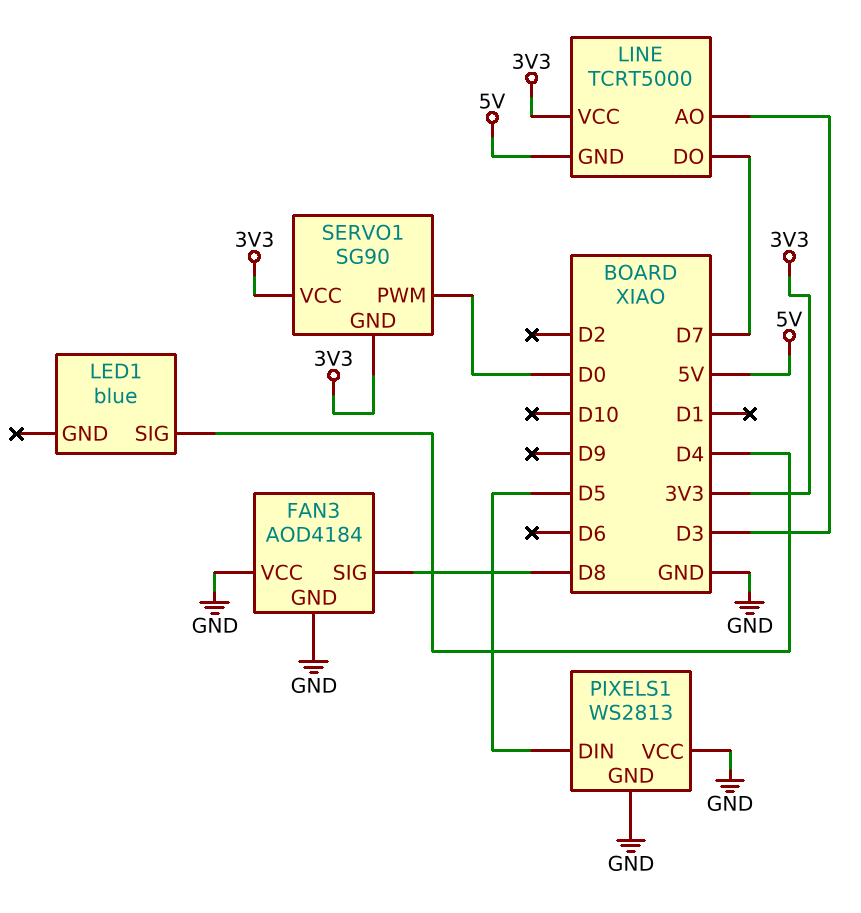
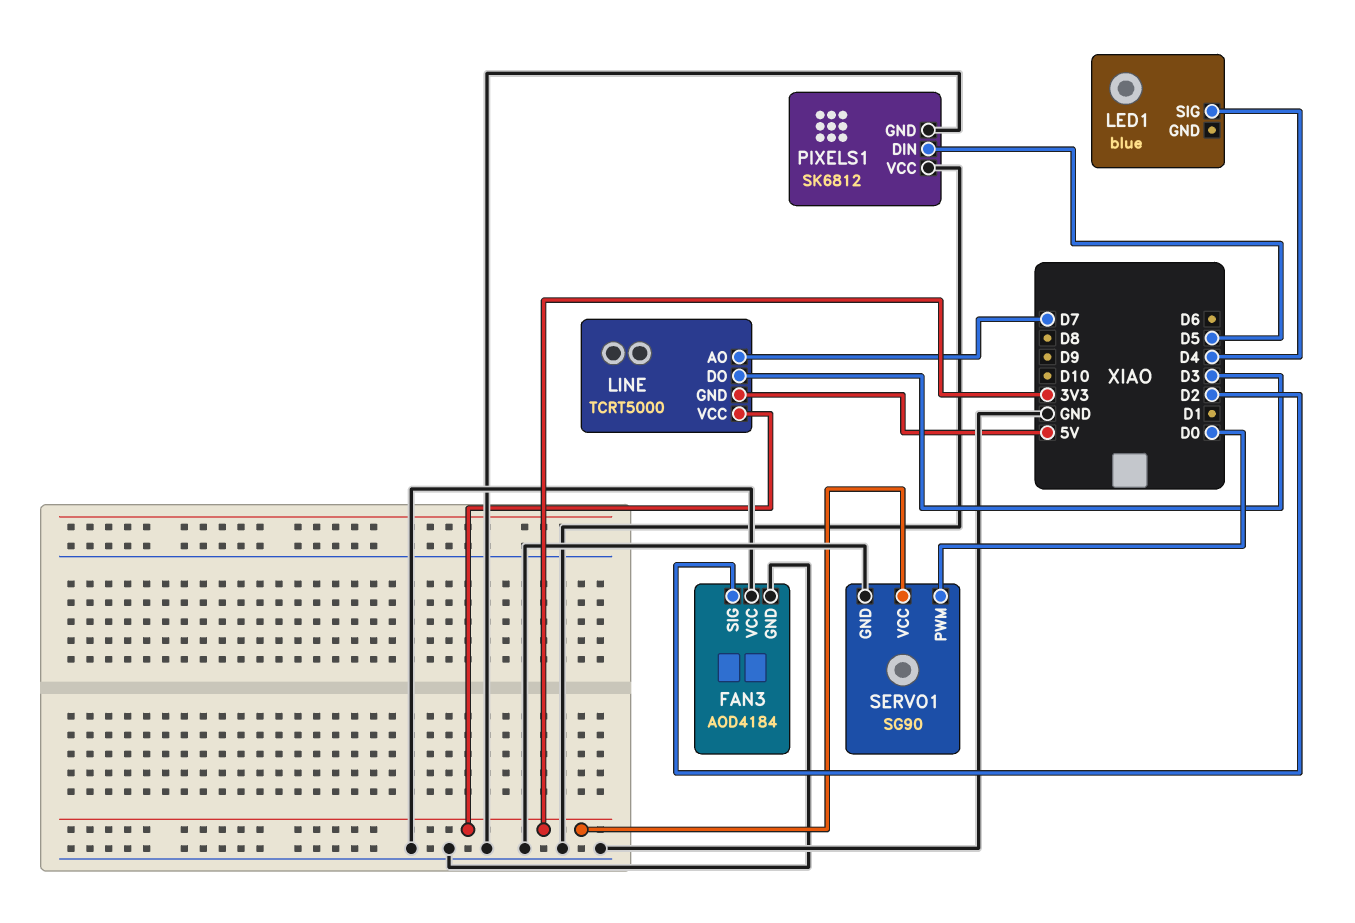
FAN3 pin SIG: D8 -> D2
LINE pin AO: D3 -> D7
LINE pin DO: D7 -> D3
PIXELS1: WS2813 -> SK6812
SERVO1 pin GND: 3V3 -> GND

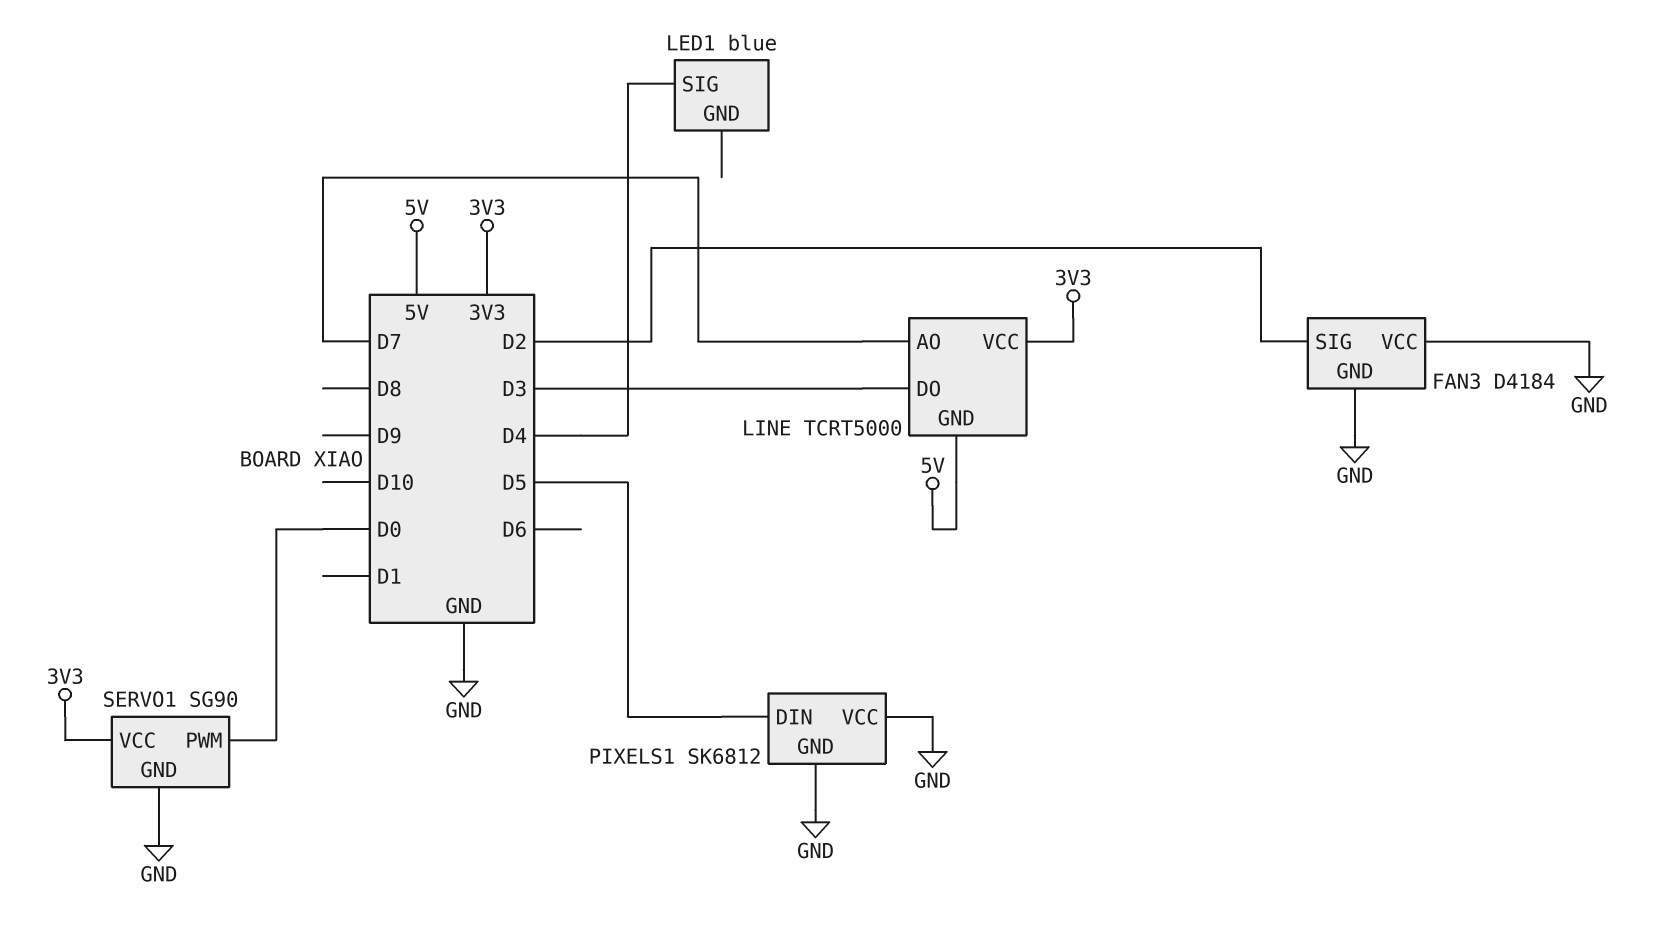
FAN3: AOD4184 -> D4184

